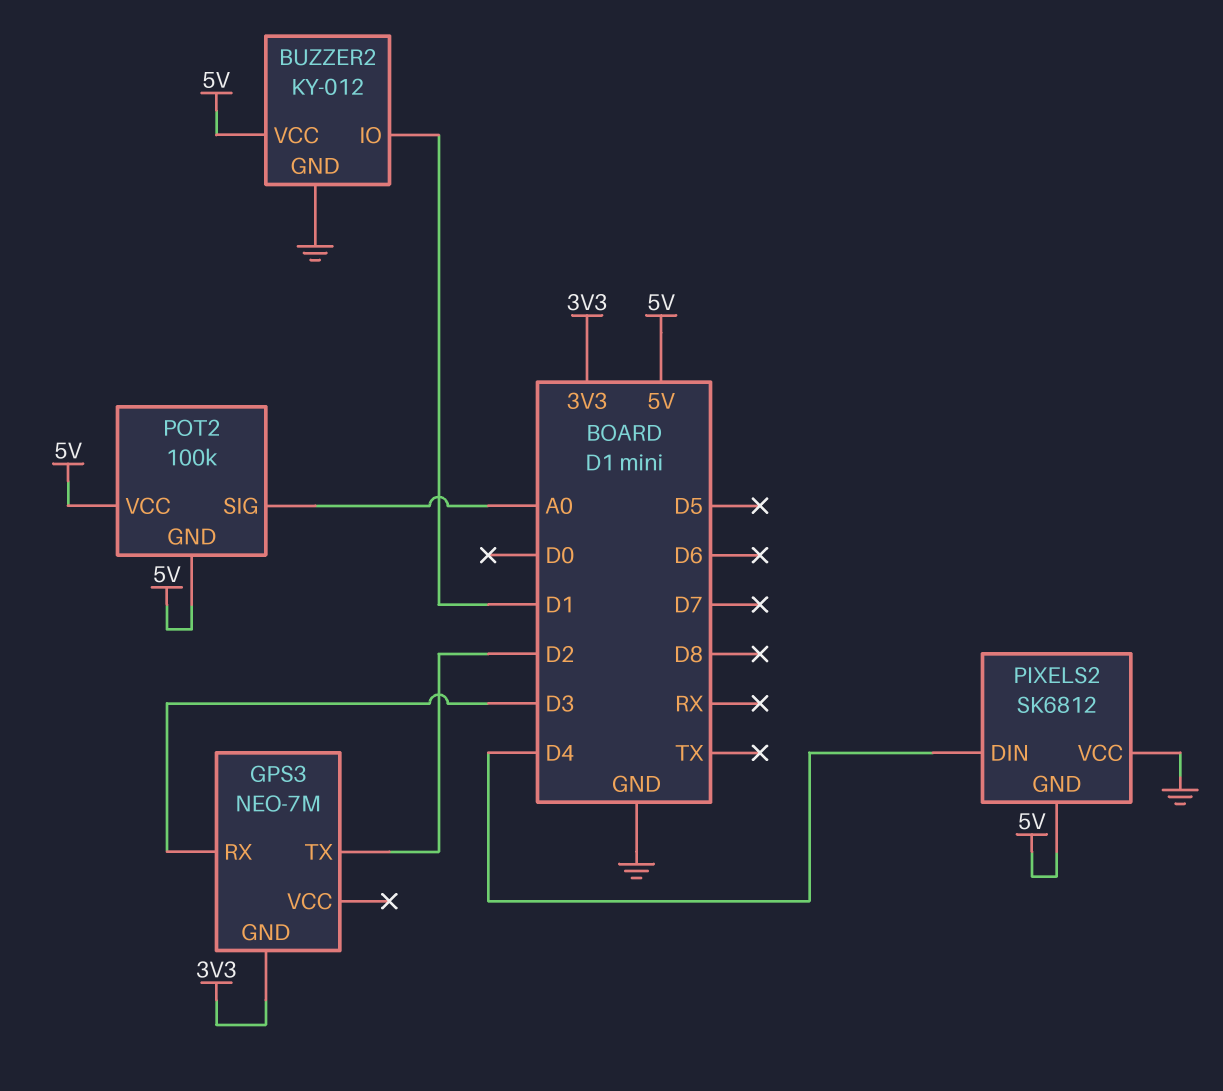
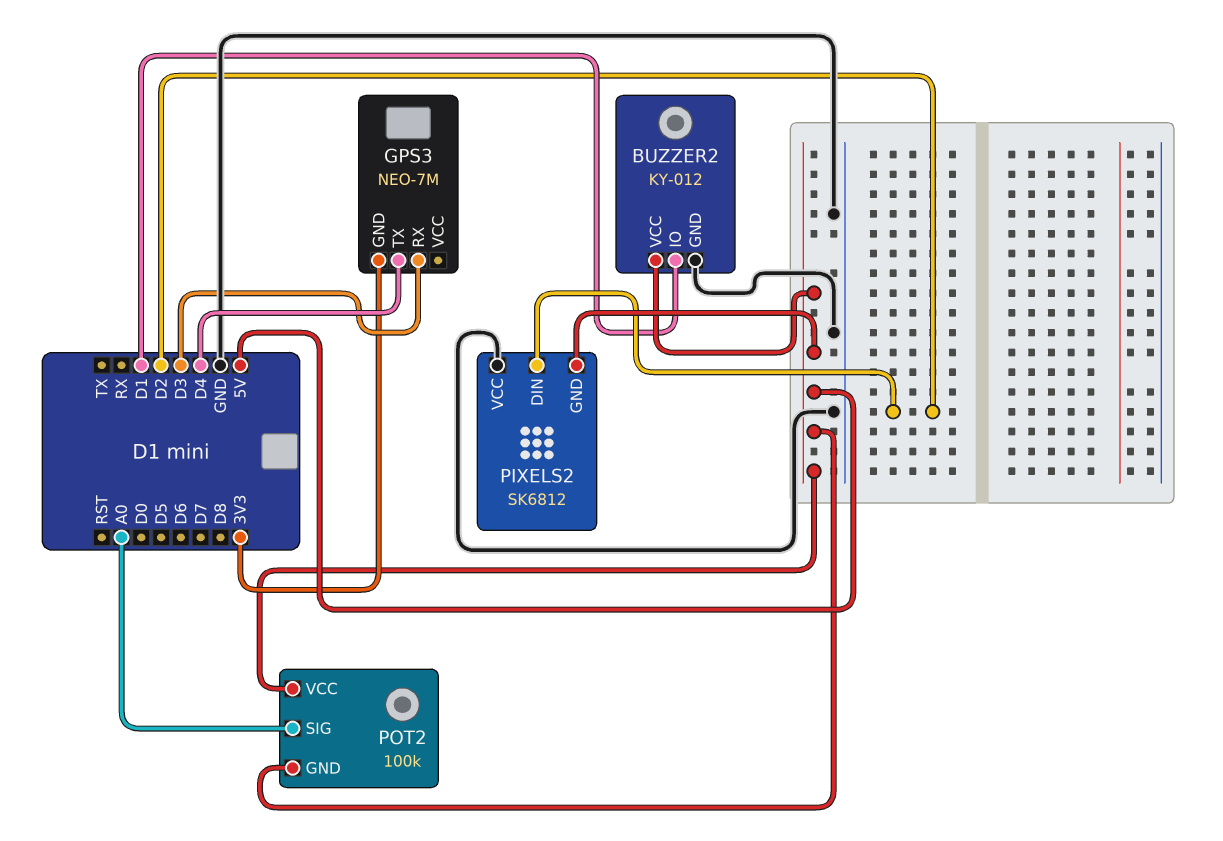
GPS3 pin TX: D2 -> D4
PIXELS2 pin DIN: D4 -> D2

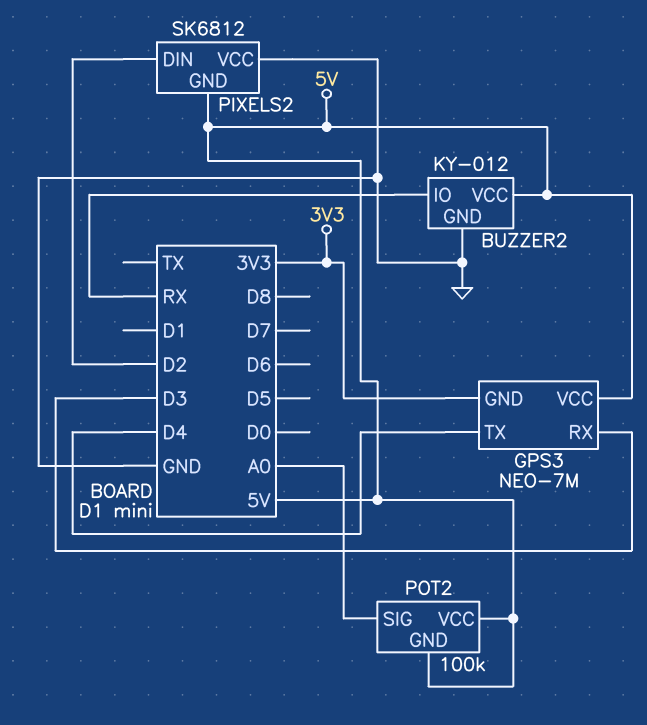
BUZZER2 pin IO: D1 -> RX
GPS3 pin VCC: none -> 5V

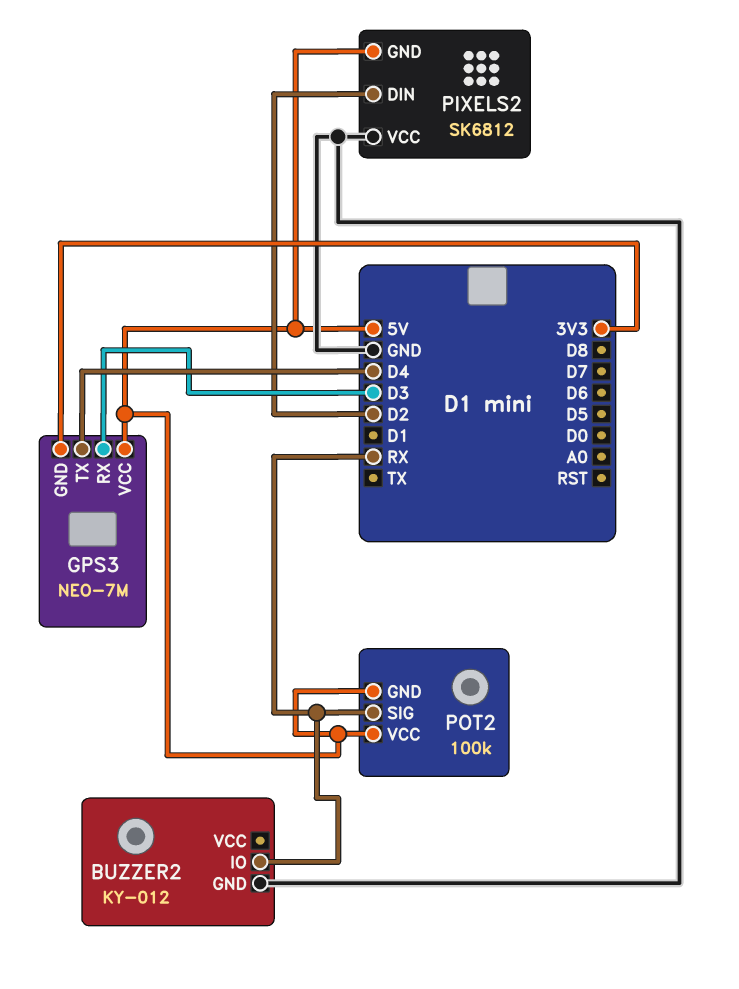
BUZZER2 pin VCC: 5V -> none
POT2 pin SIG: A0 -> RX

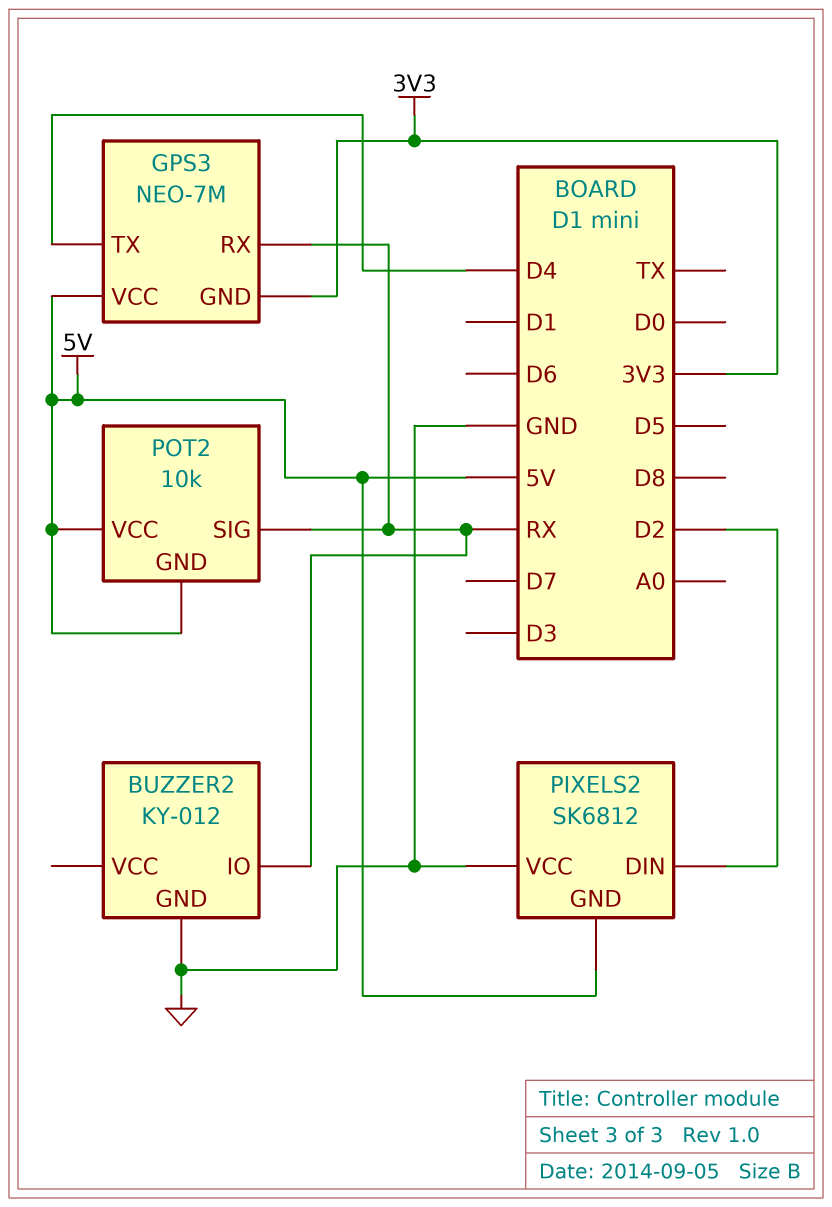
GPS3 pin RX: D3 -> RX
POT2: 100k -> 10k

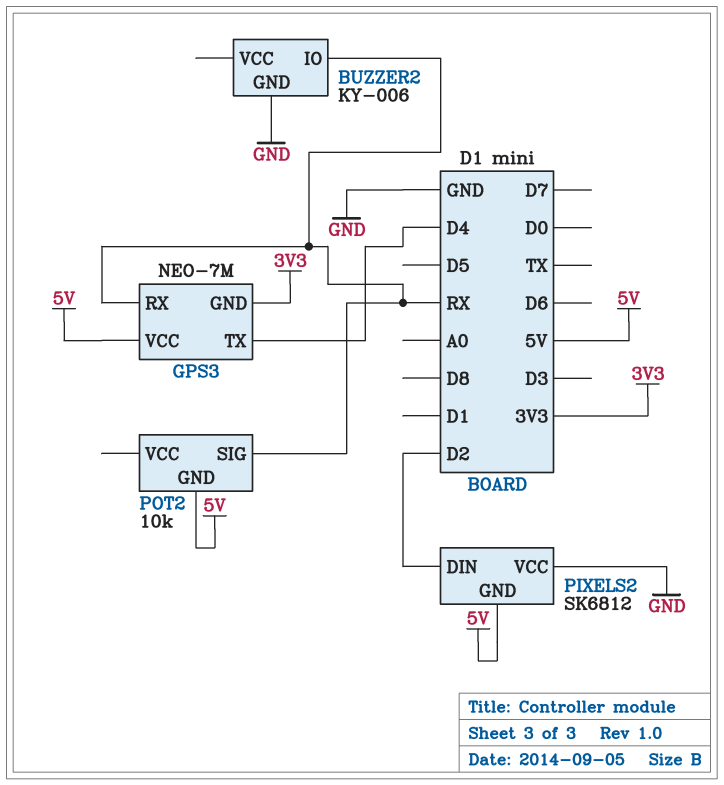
BUZZER2: KY-012 -> KY-006
POT2 pin VCC: 5V -> none

